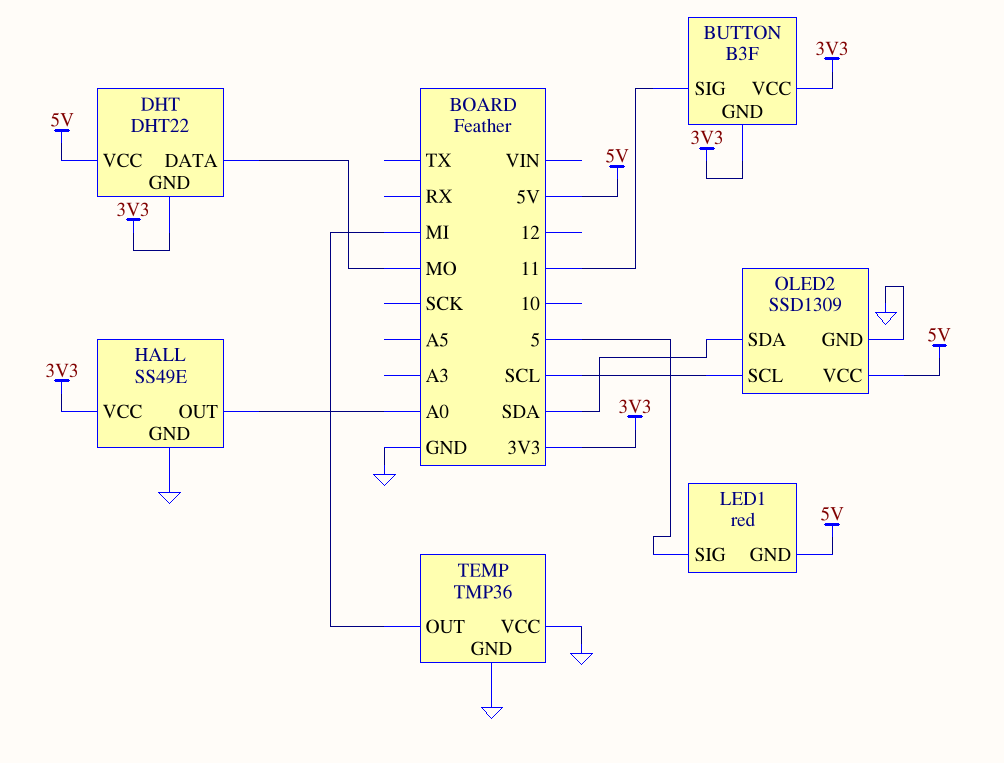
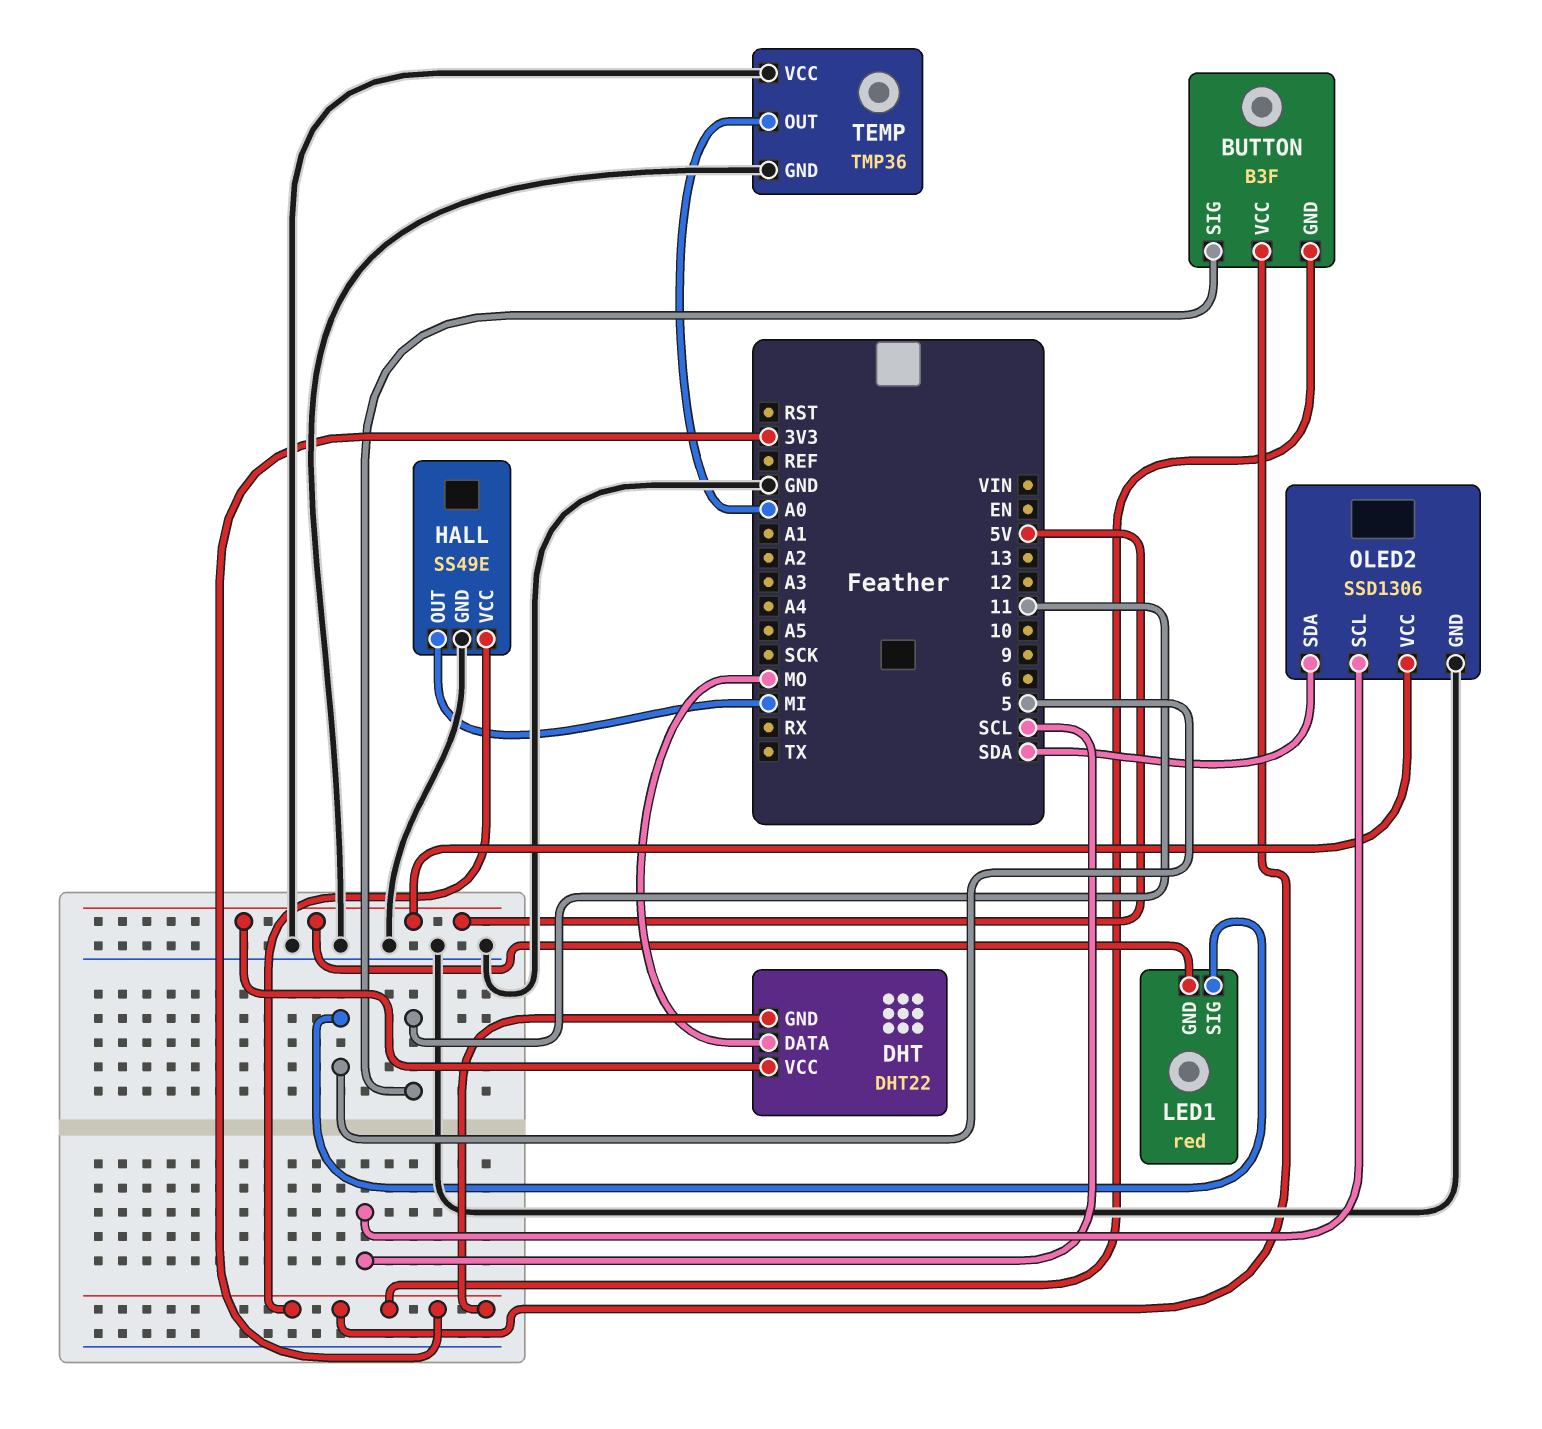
HALL pin OUT: A0 -> MI
OLED2: SSD1309 -> SSD1306
TEMP pin OUT: MI -> A0

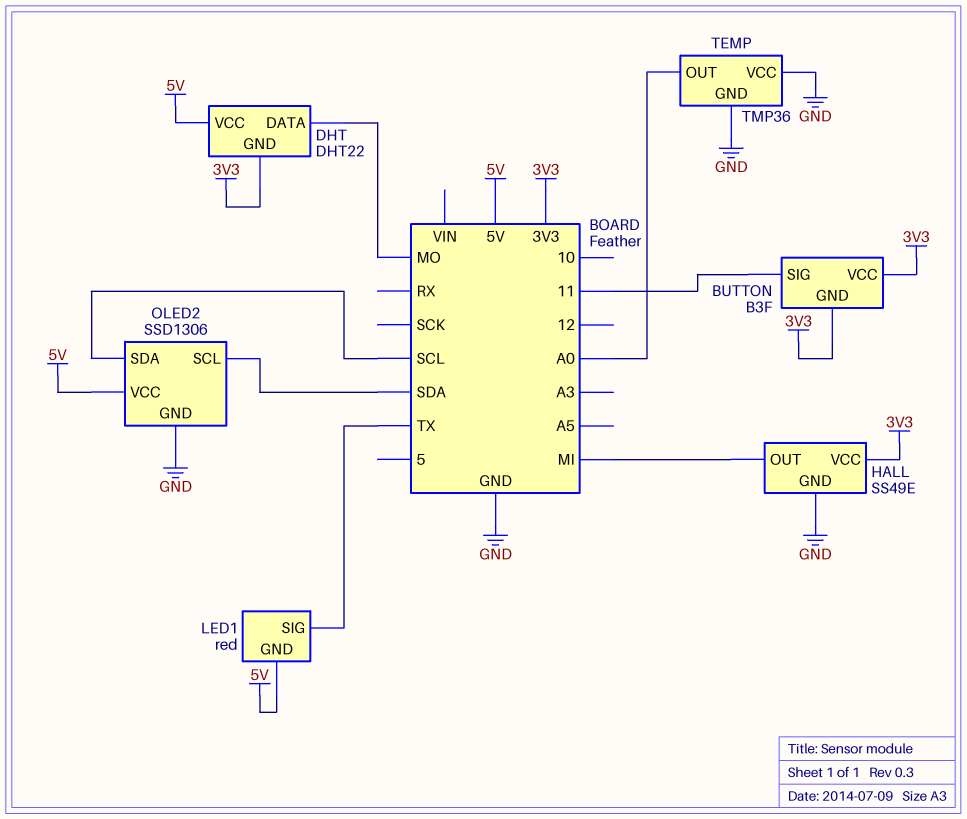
LED1 pin SIG: 5 -> TX
OLED2 pin SCL: SCL -> SDA
OLED2 pin SDA: SDA -> SCL

